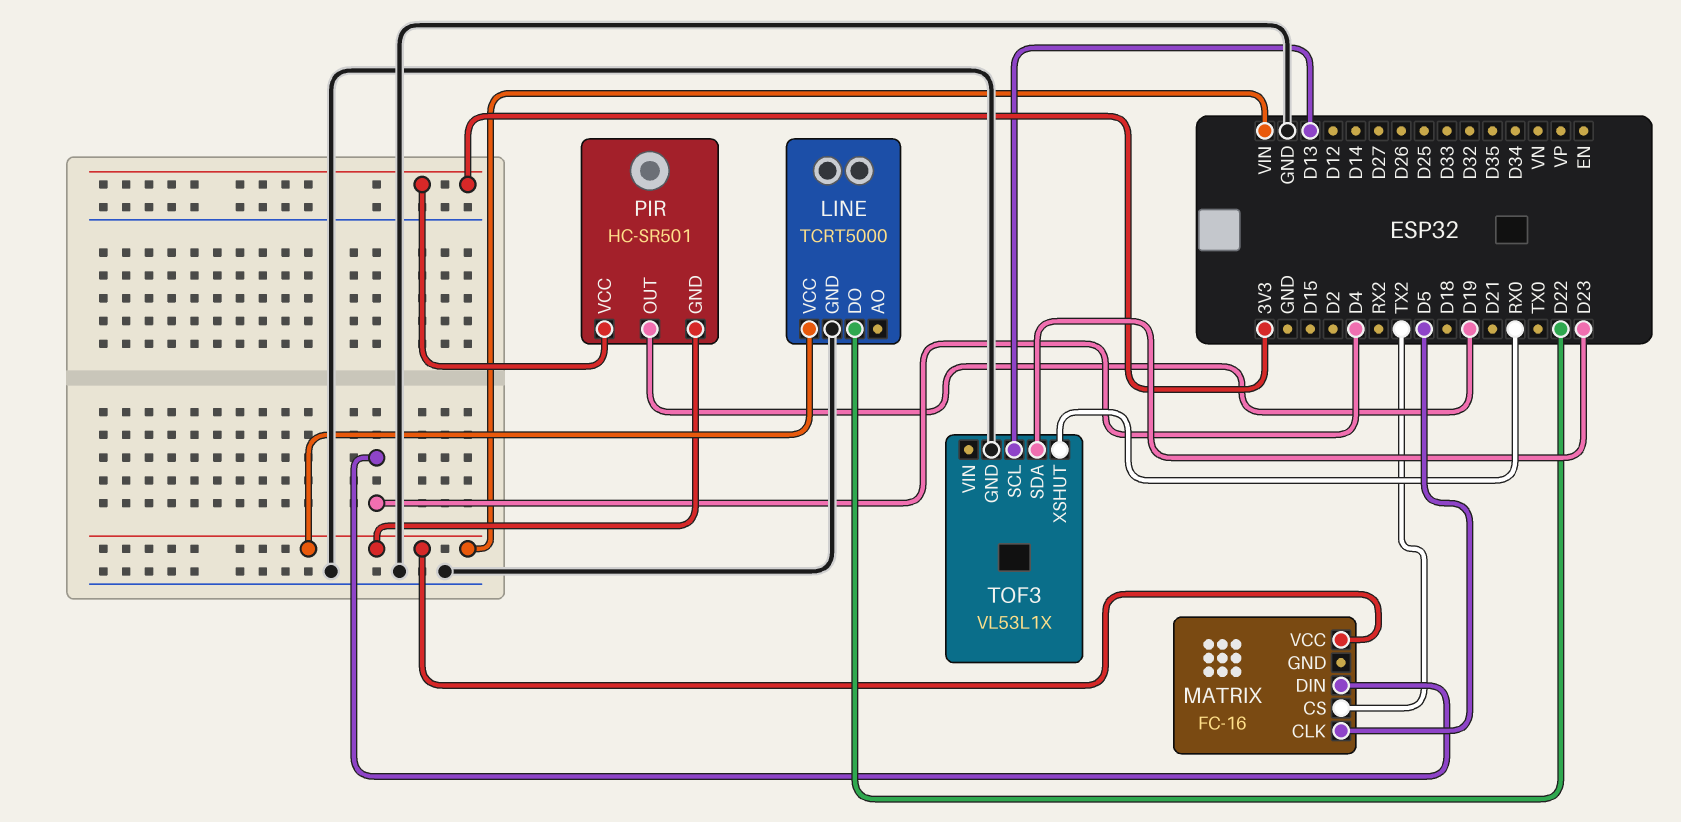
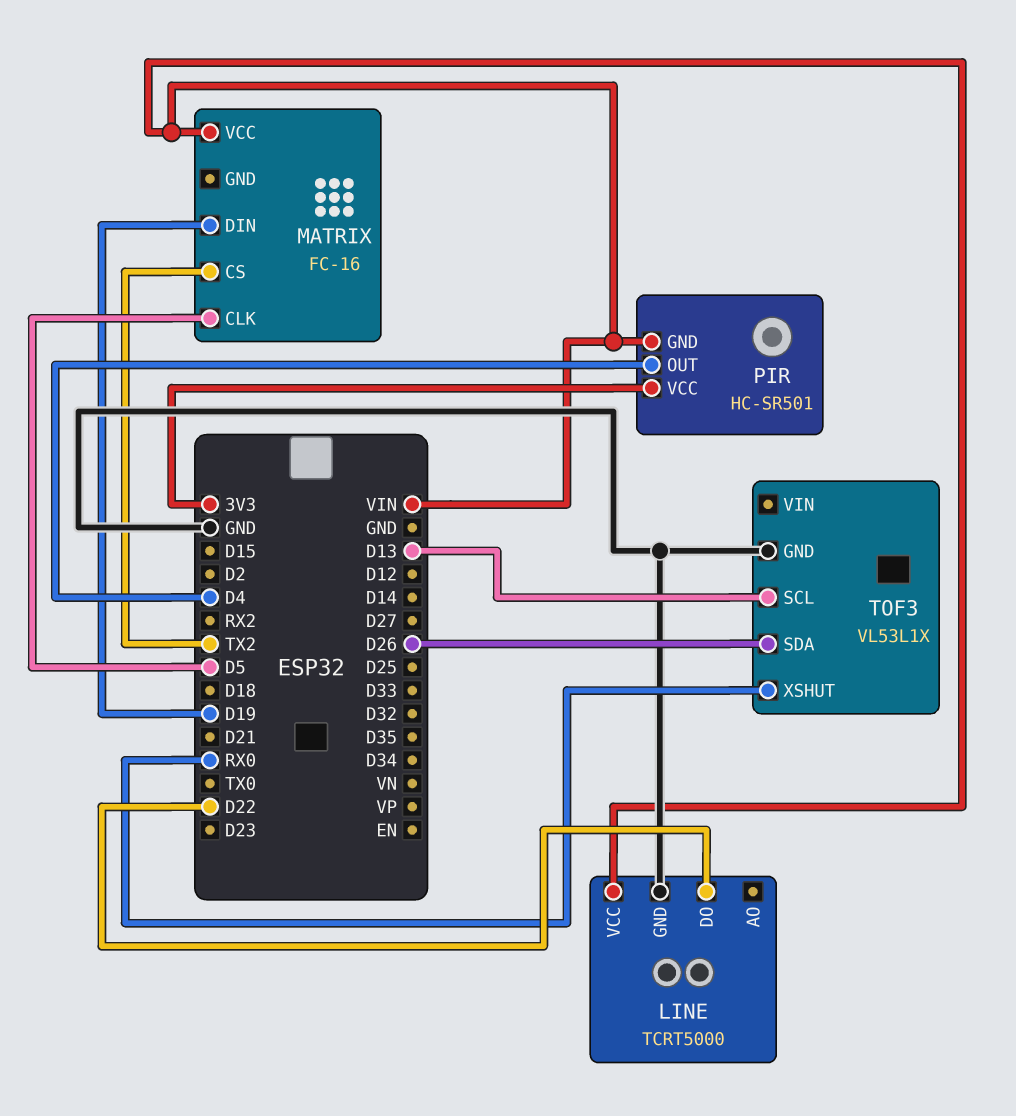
MATRIX pin DIN: D4 -> D19
PIR pin OUT: D19 -> D4
TOF3 pin SDA: D23 -> D26

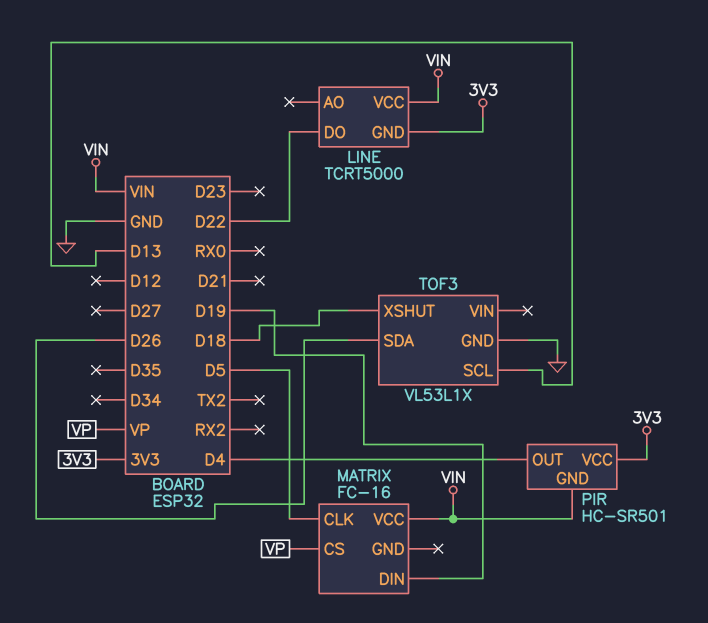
LINE pin GND: GND -> 3V3
MATRIX pin CS: TX2 -> VP
TOF3 pin XSHUT: RX0 -> D18

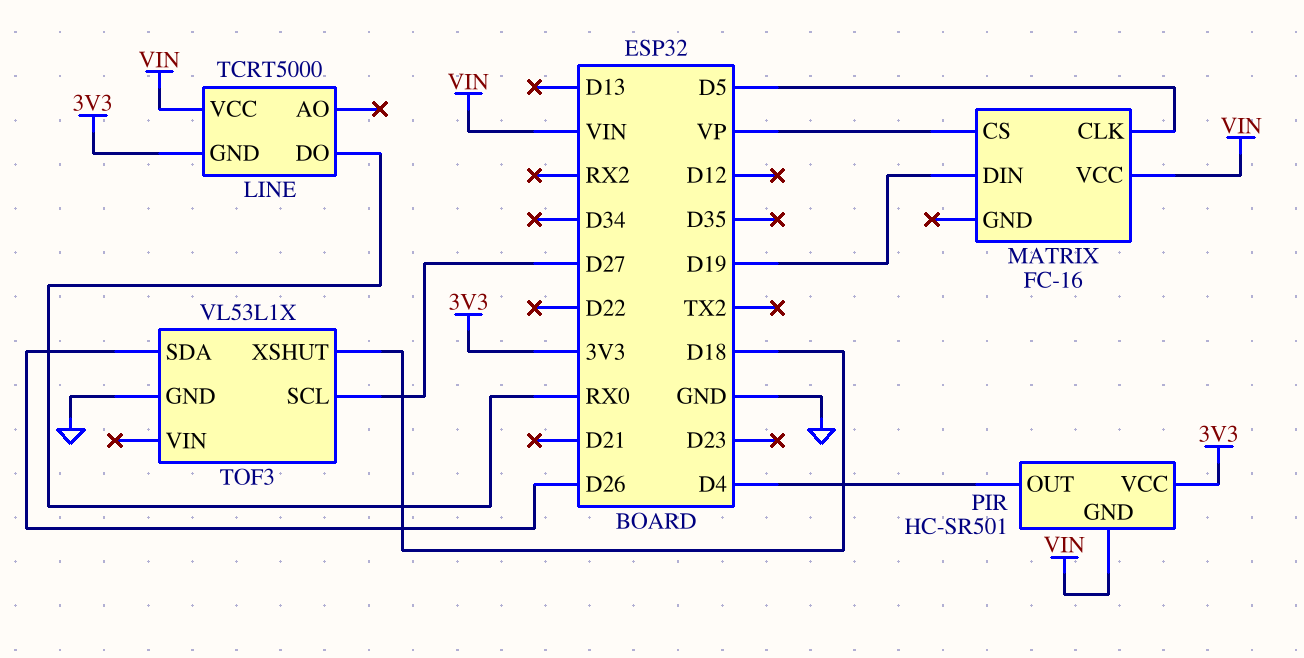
LINE pin DO: D22 -> RX0
TOF3 pin SCL: D13 -> D27

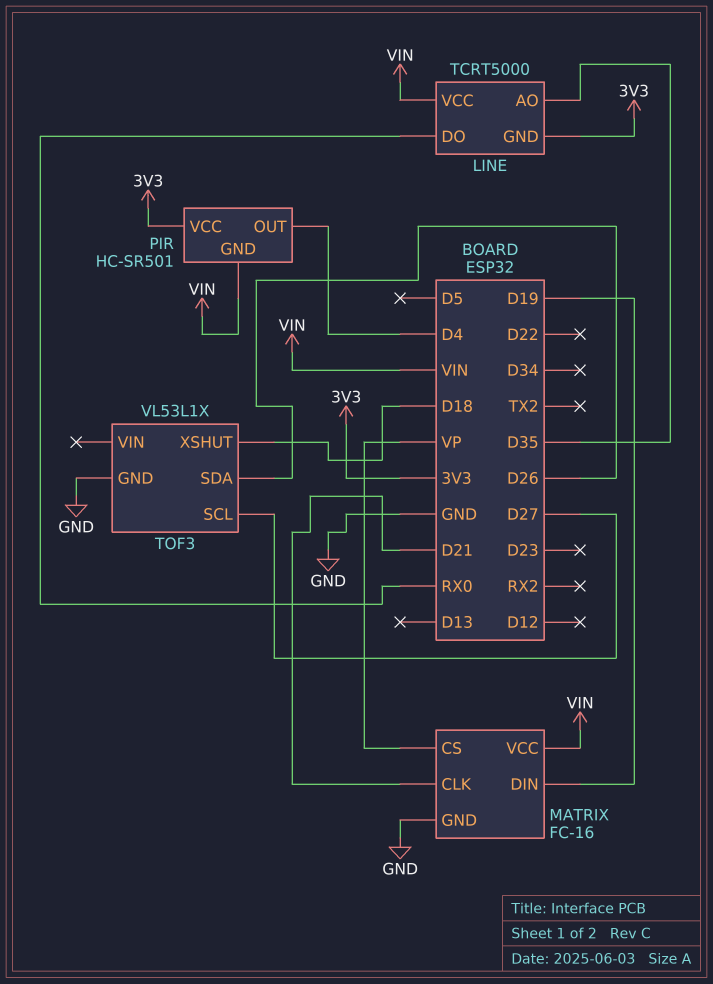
LINE pin AO: none -> D35
MATRIX pin CLK: D5 -> D21
MATRIX pin GND: none -> GND

